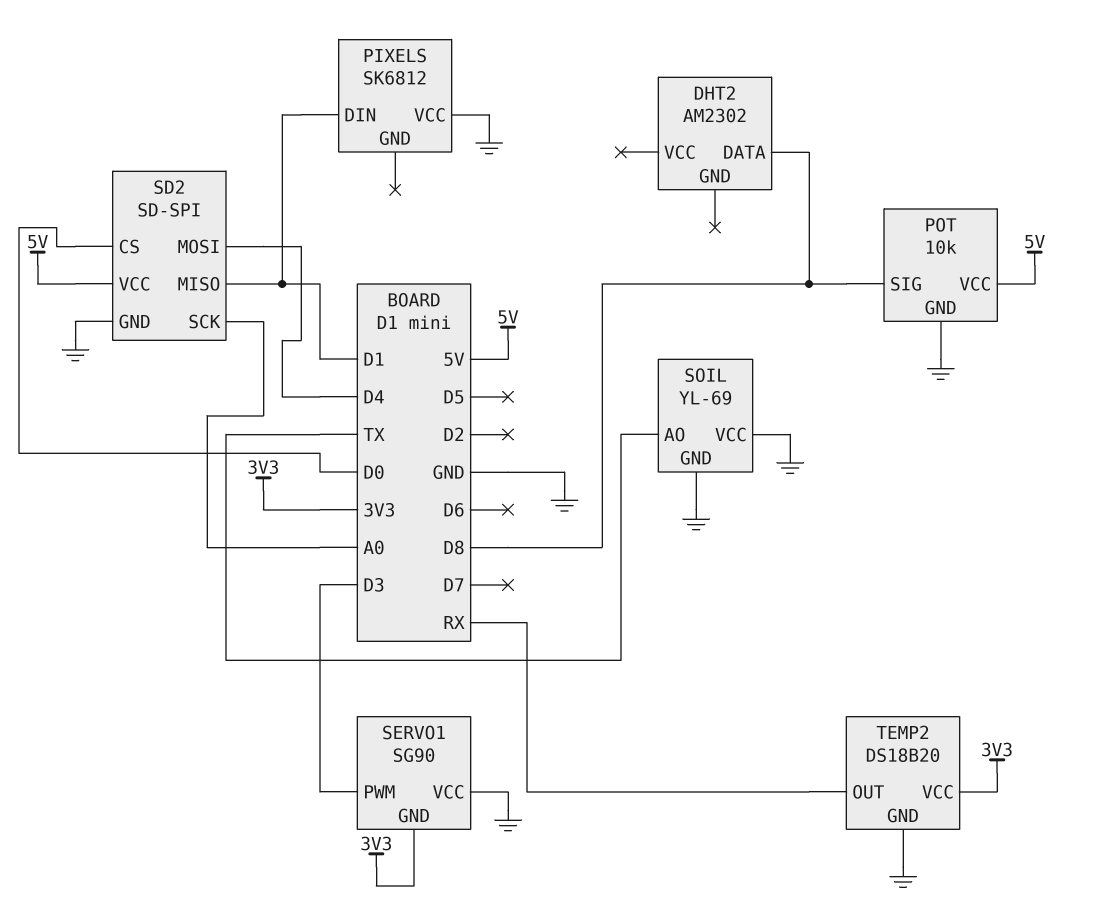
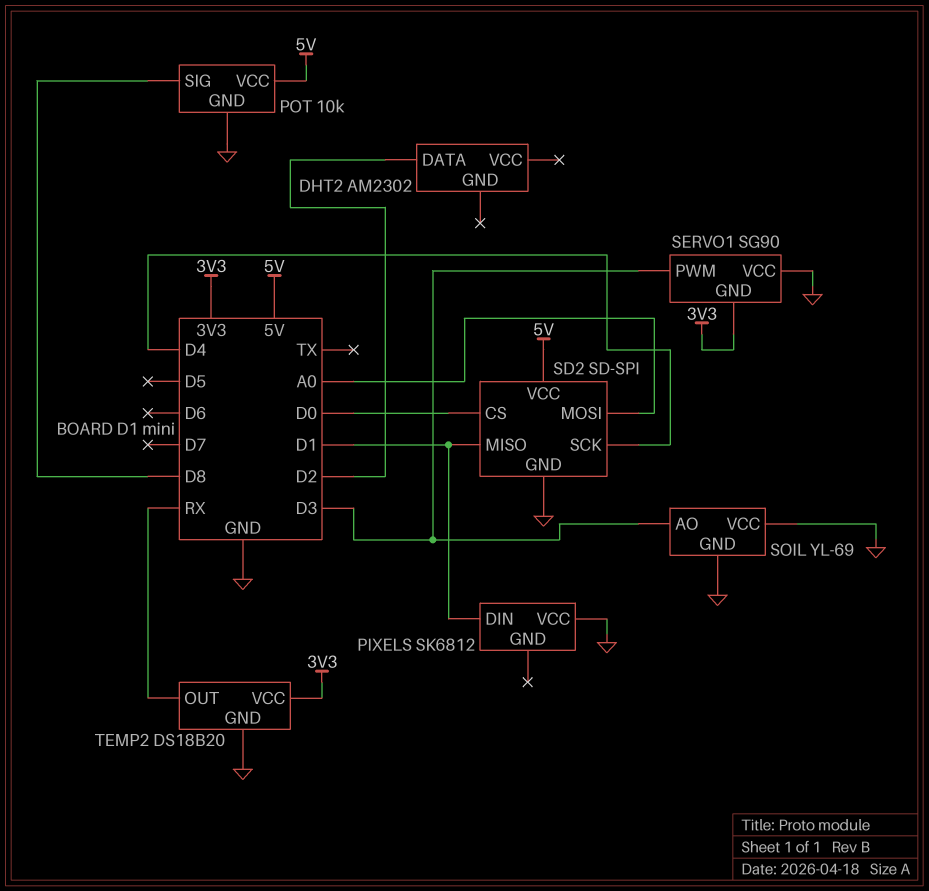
DHT2 pin DATA: D8 -> D2
SD2 pin MOSI: D4 -> A0
SD2 pin SCK: A0 -> D4
SOIL pin AO: TX -> D3

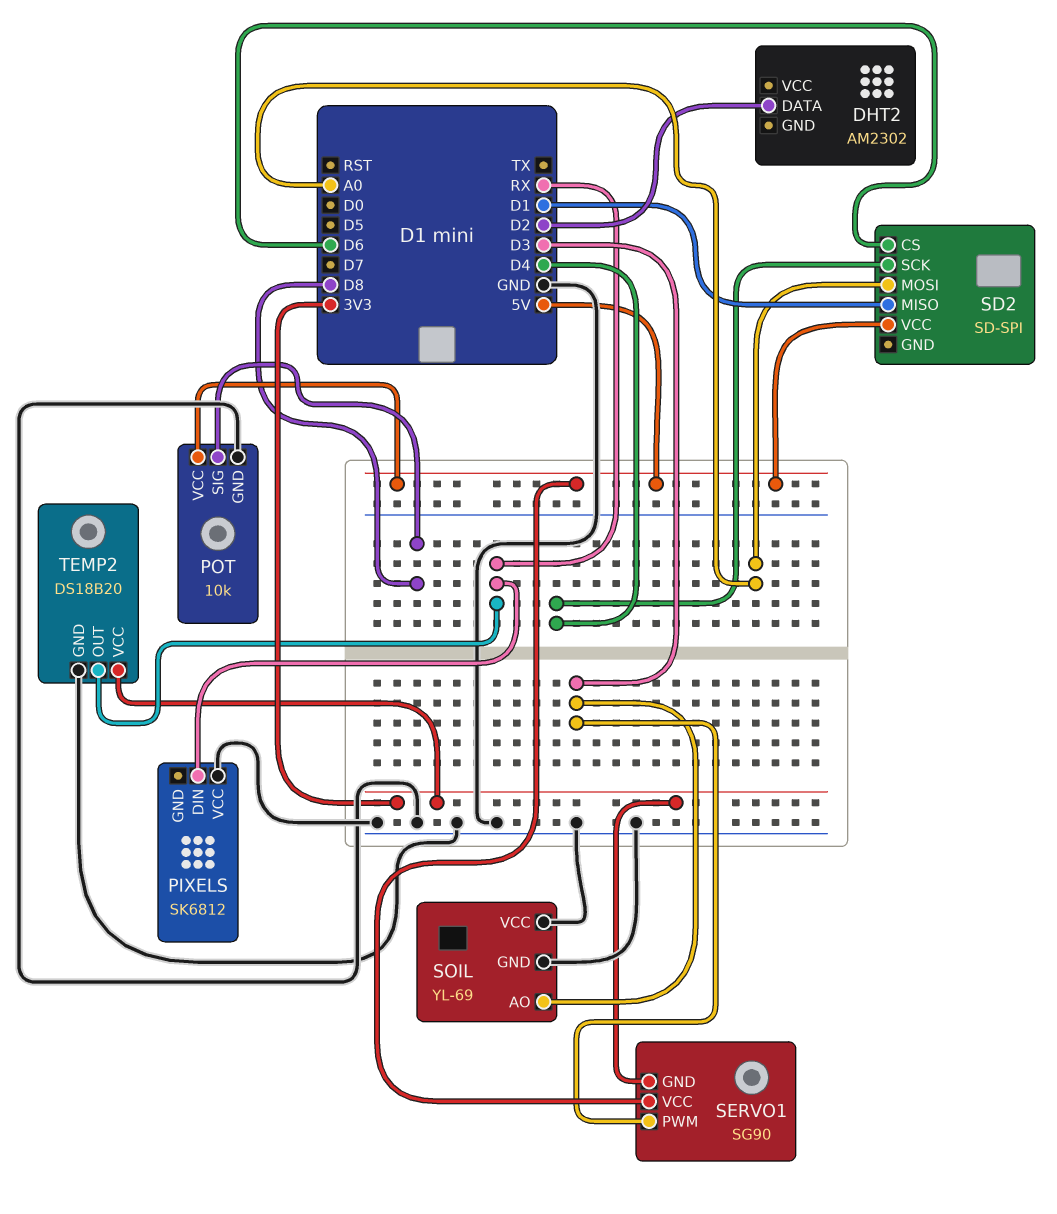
PIXELS pin DIN: D1 -> RX
SD2 pin CS: D0 -> D6
SD2 pin GND: GND -> none
SERVO1 pin VCC: GND -> 5V

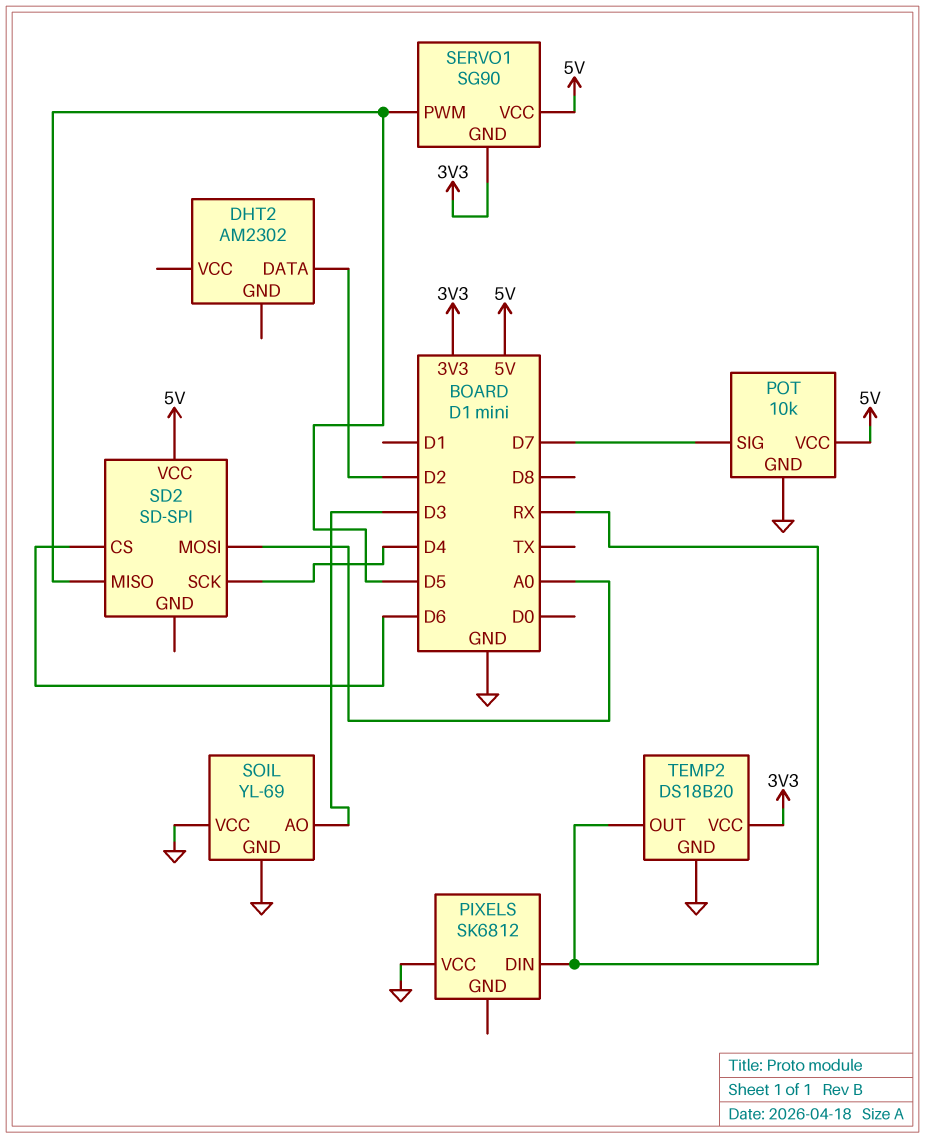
POT pin SIG: D8 -> D7
SD2 pin MISO: D1 -> D5
SERVO1 pin PWM: D3 -> D5

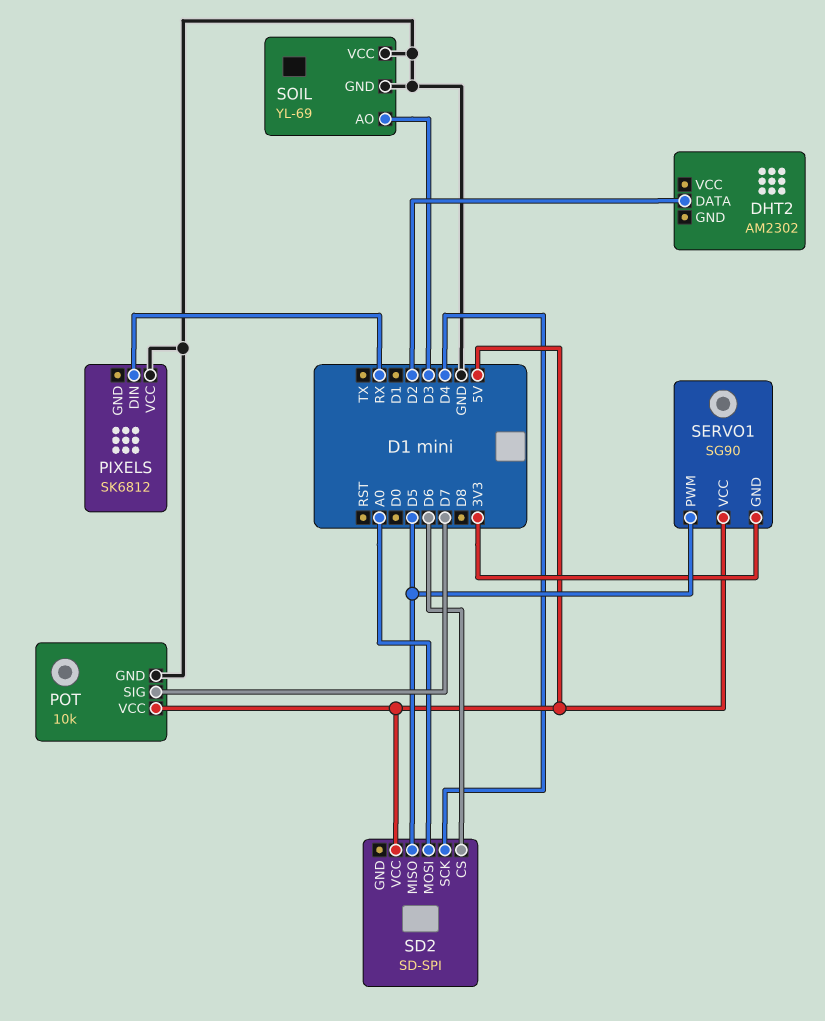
TEMP2: DS18B20 -> none
TEMP2 pin GND: GND -> none
TEMP2 pin OUT: RX -> none
TEMP2 pin VCC: 3V3 -> none

